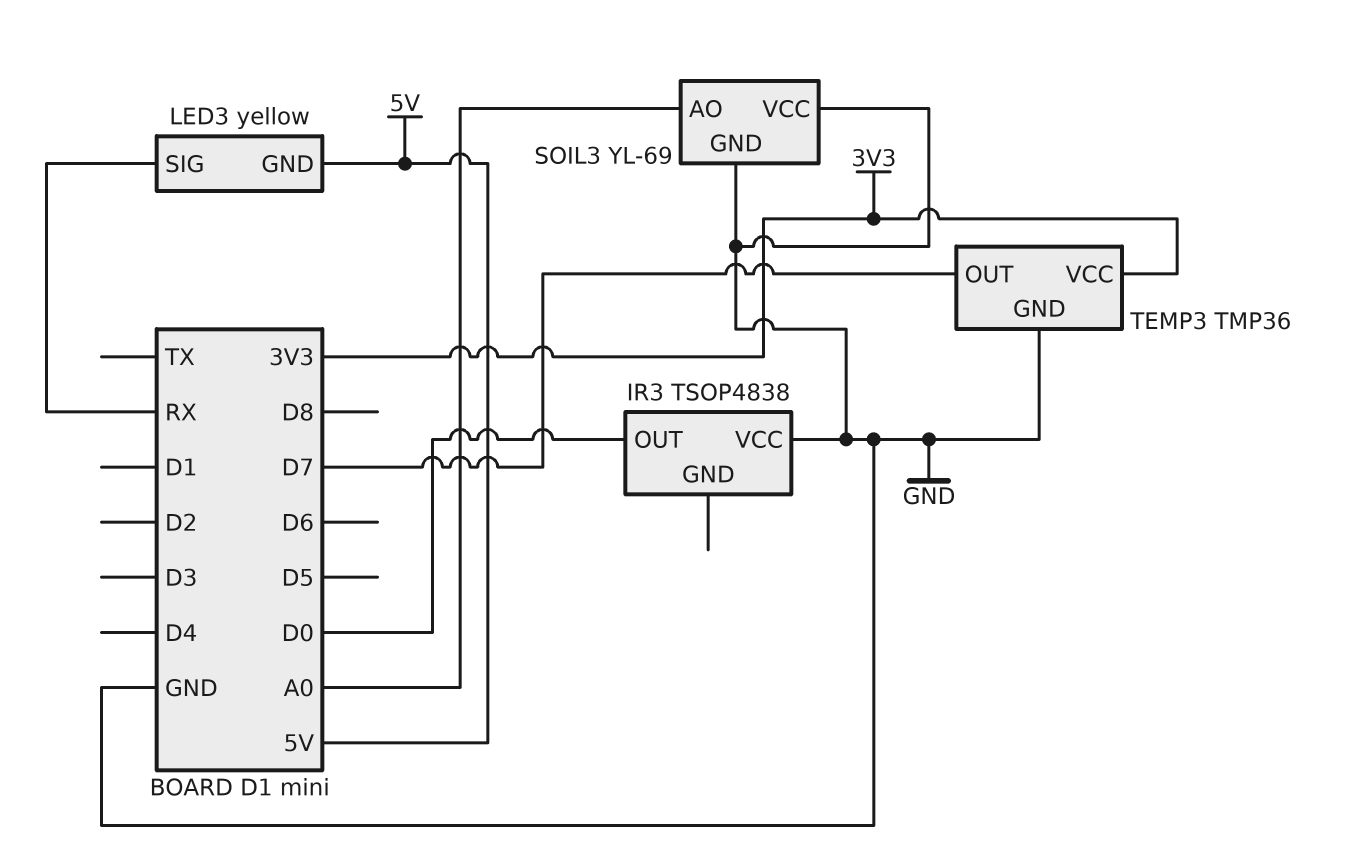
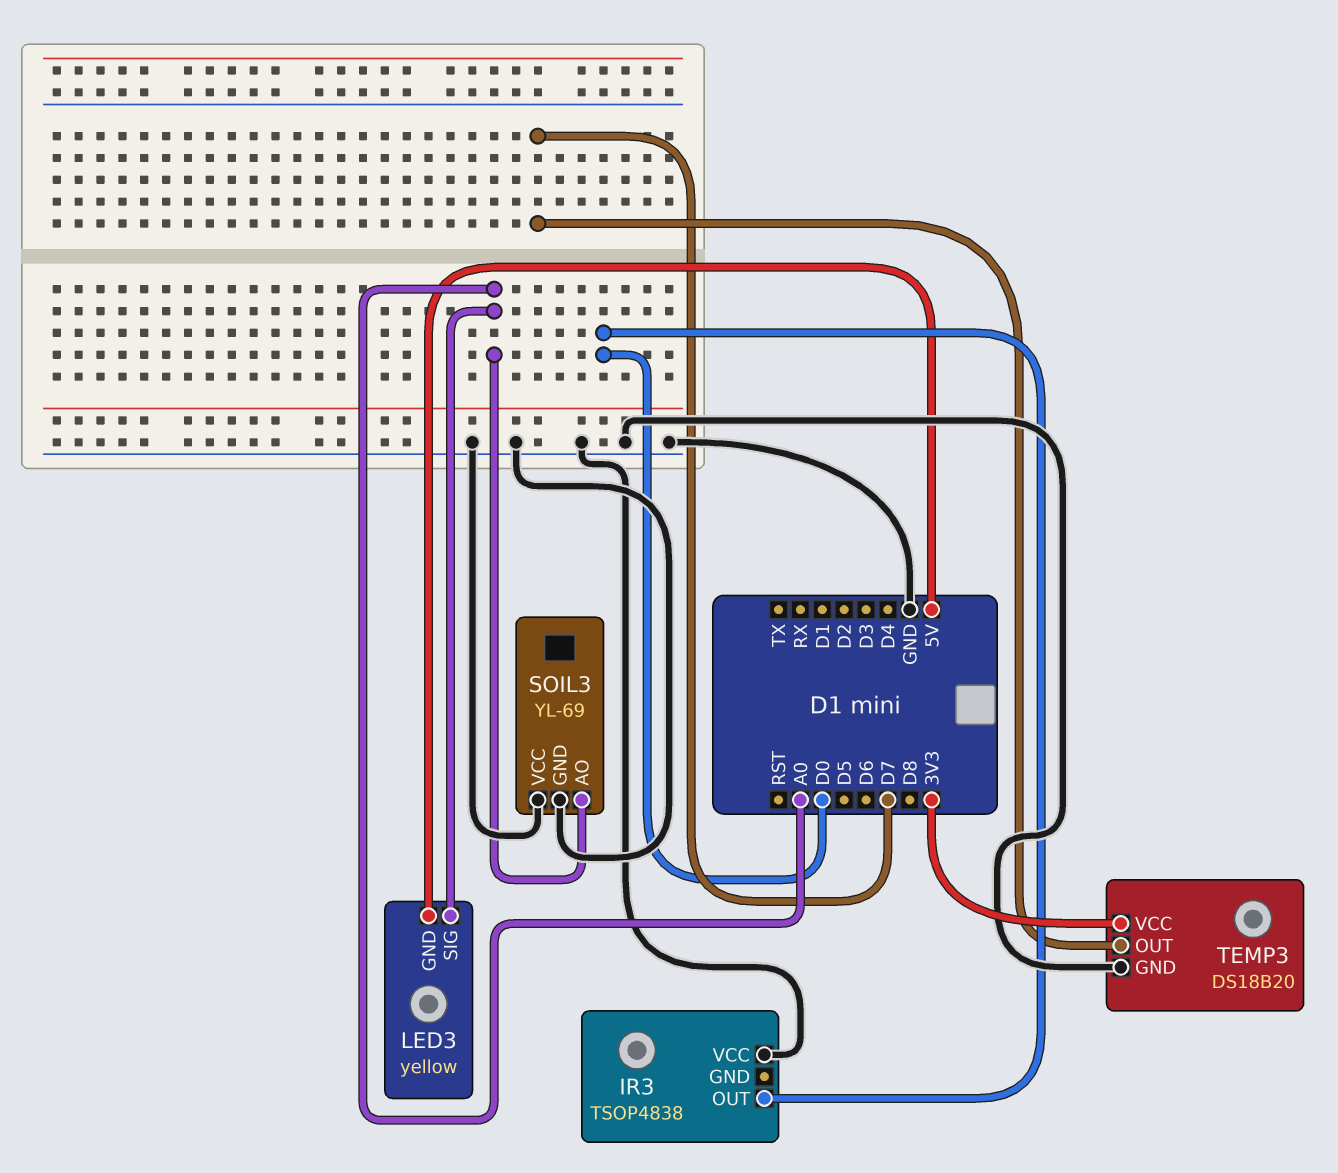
LED3 pin SIG: RX -> A0
TEMP3: TMP36 -> DS18B20

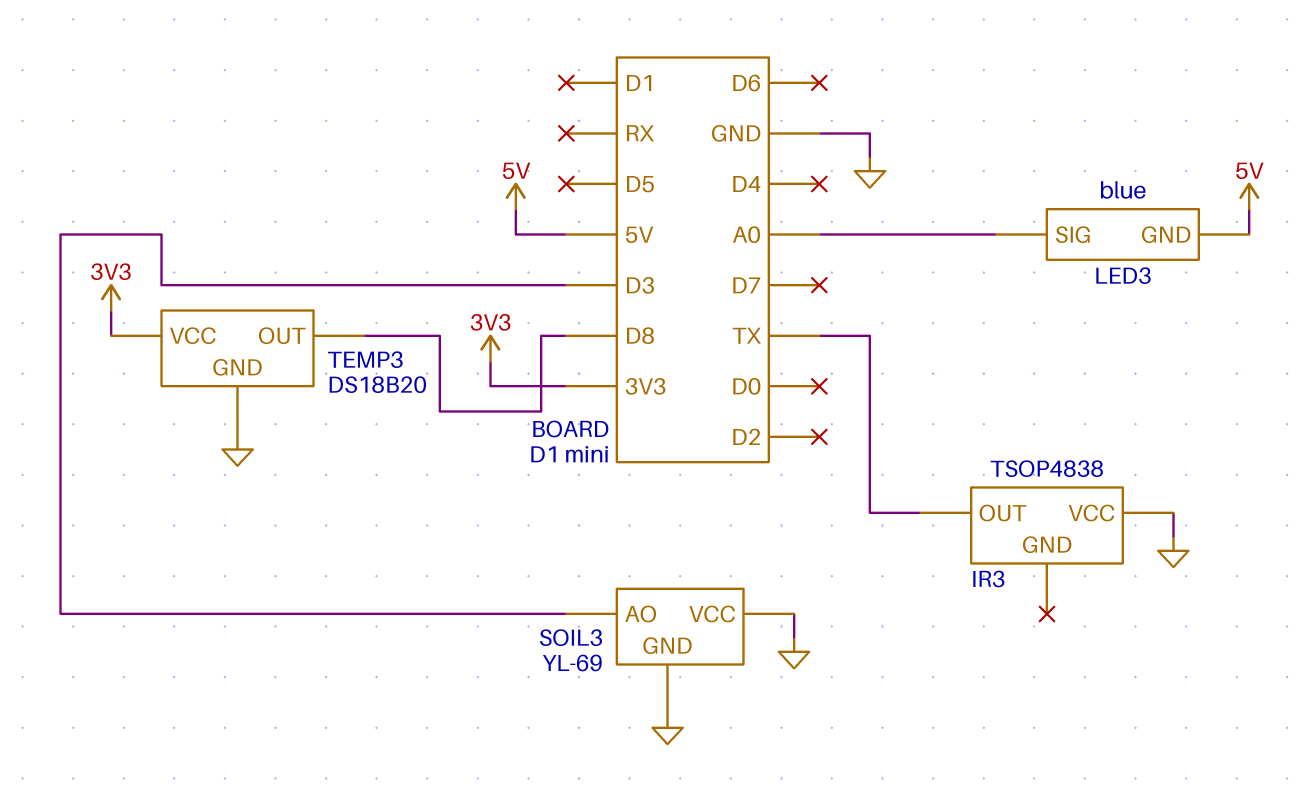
IR3 pin OUT: D0 -> TX
LED3: yellow -> blue
SOIL3 pin AO: A0 -> D3
TEMP3 pin OUT: D7 -> D8

